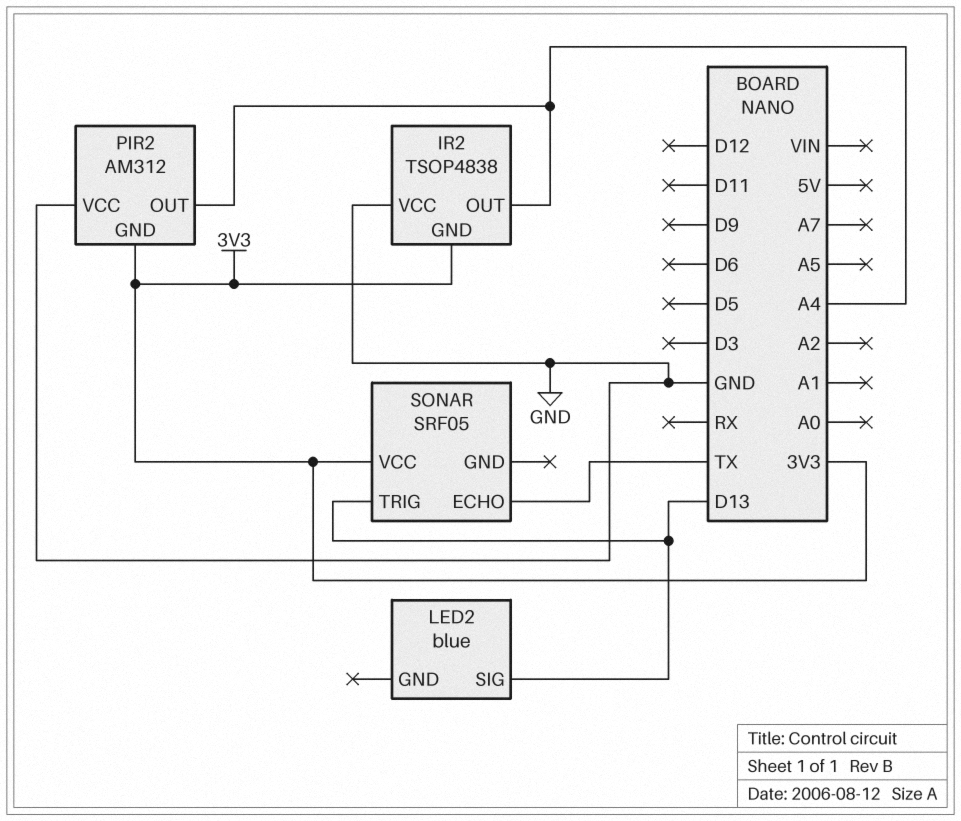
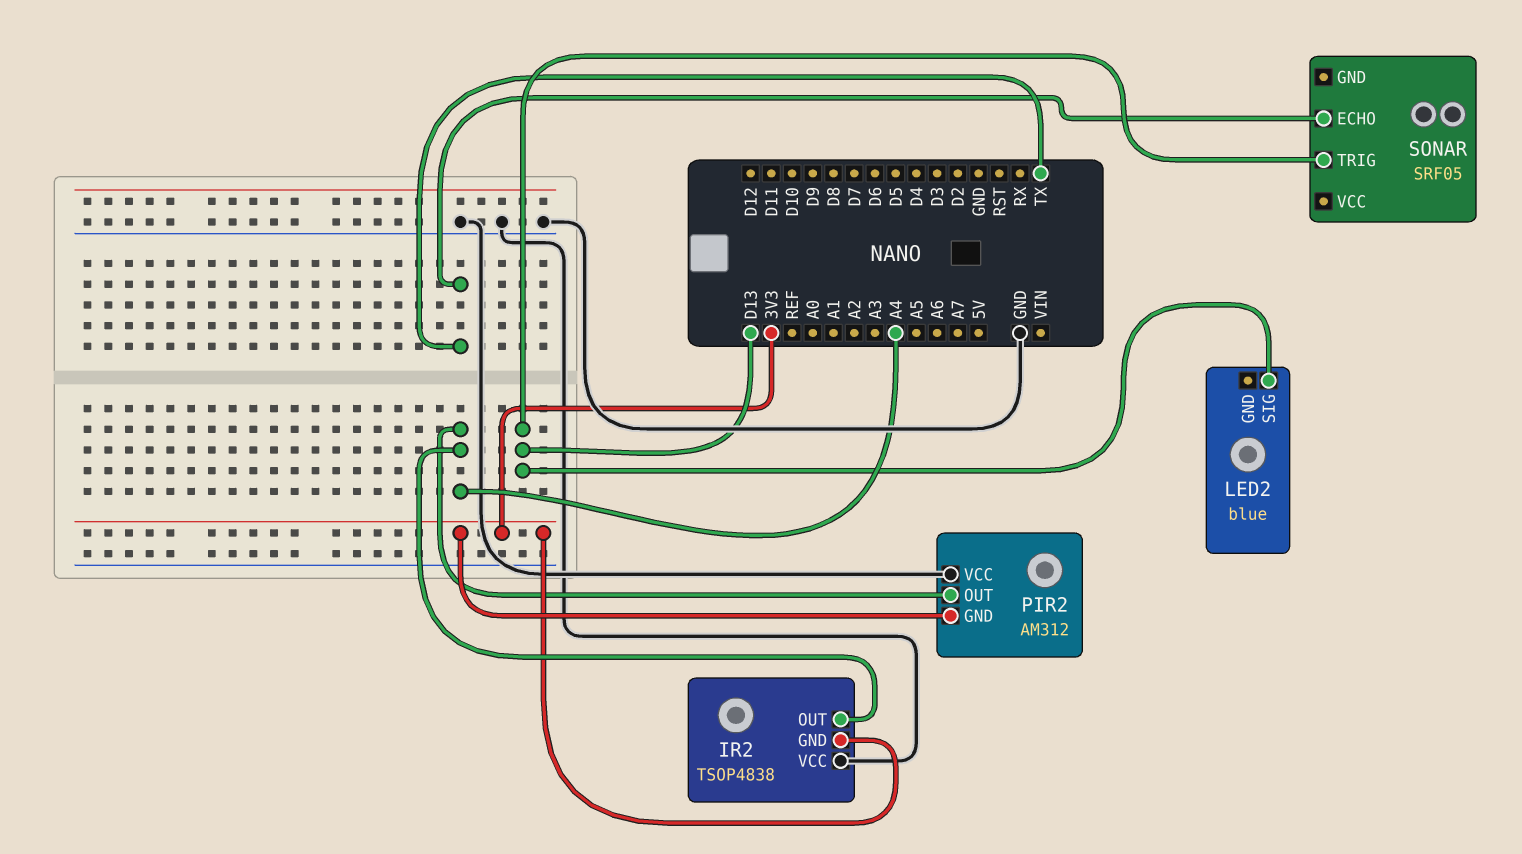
SONAR pin VCC: 3V3 -> none

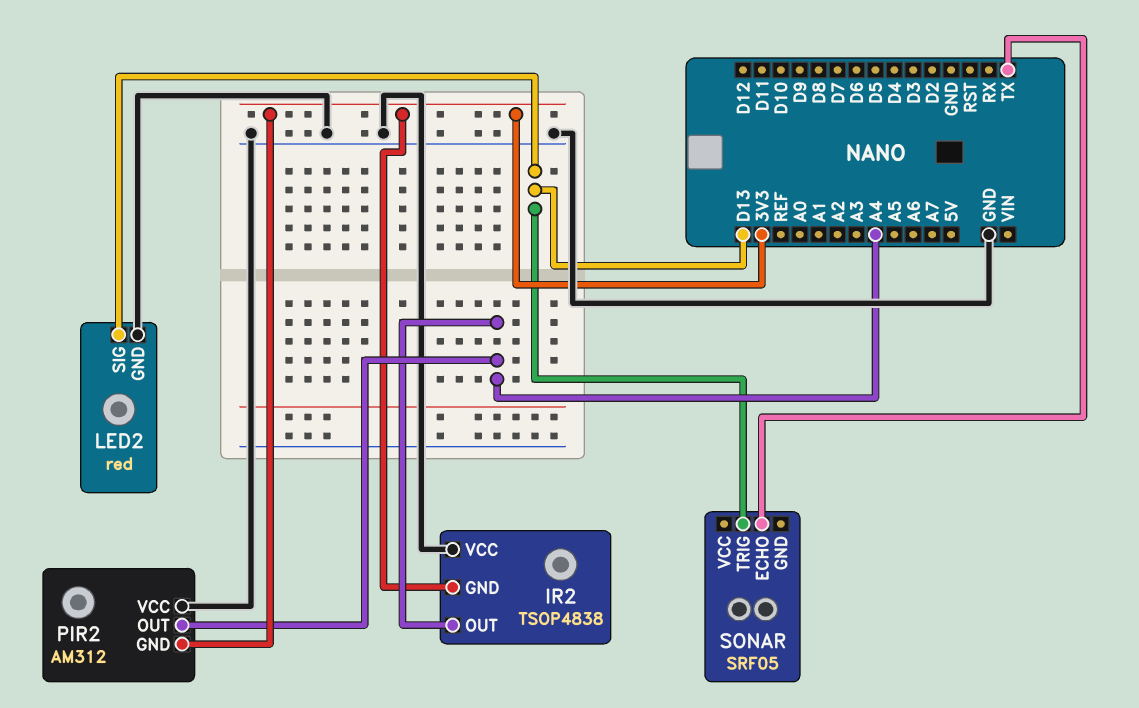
LED2: blue -> red
LED2 pin GND: none -> GND

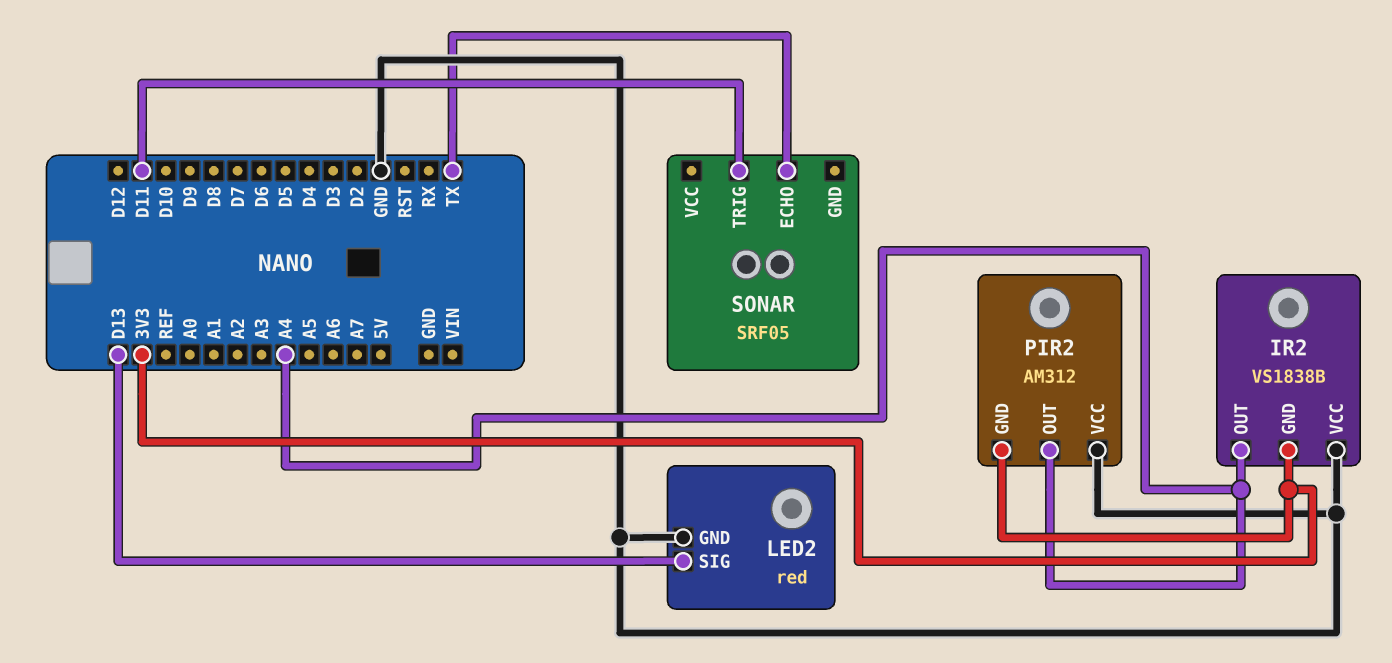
IR2: TSOP4838 -> VS1838B
SONAR pin TRIG: D13 -> D11

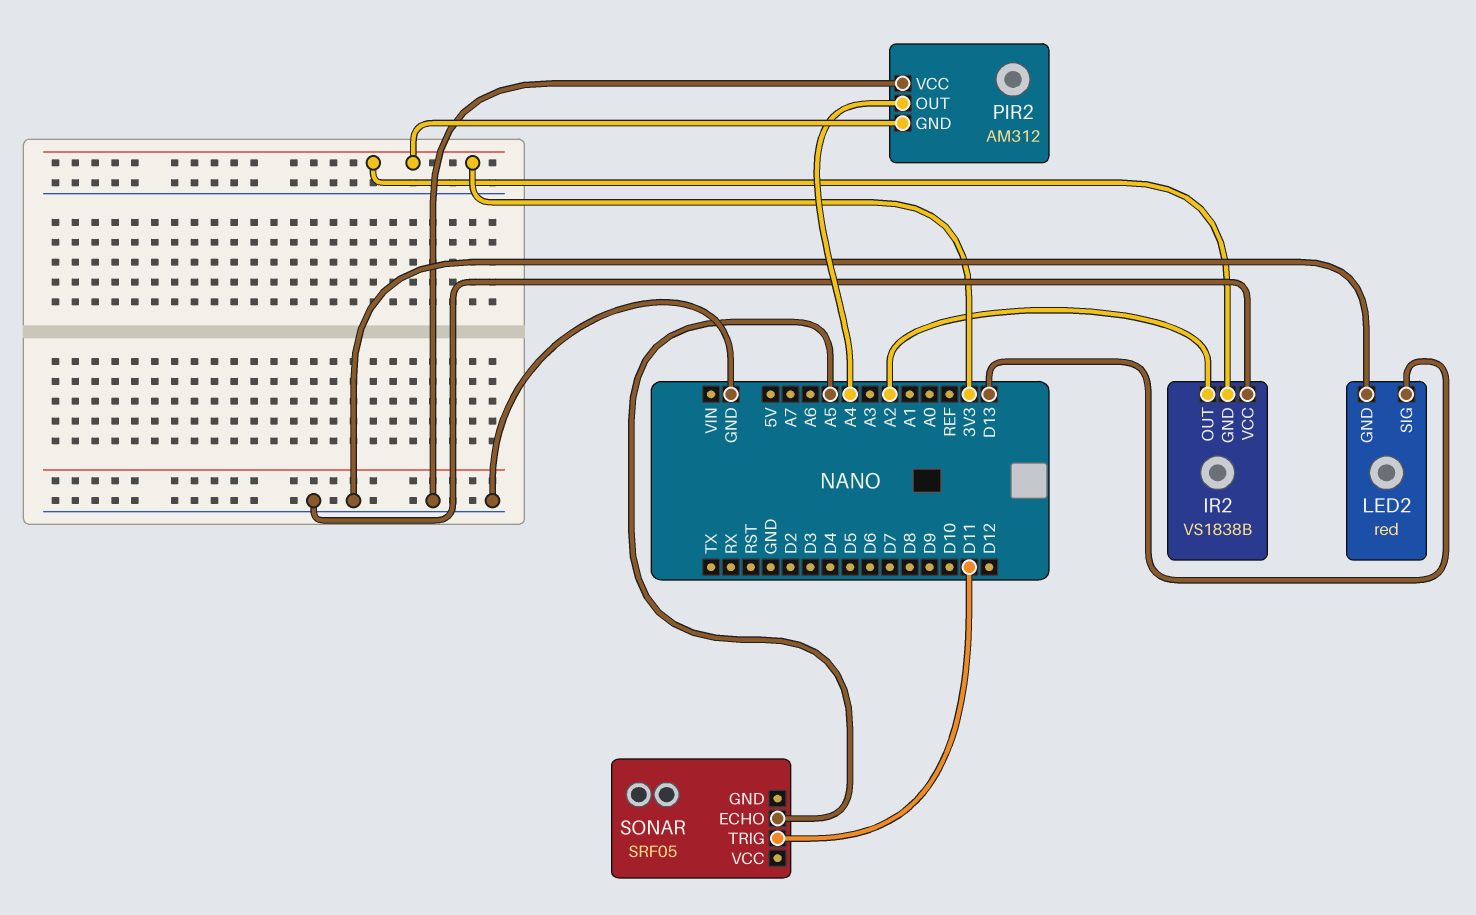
IR2 pin OUT: A4 -> A2
SONAR pin ECHO: TX -> A5

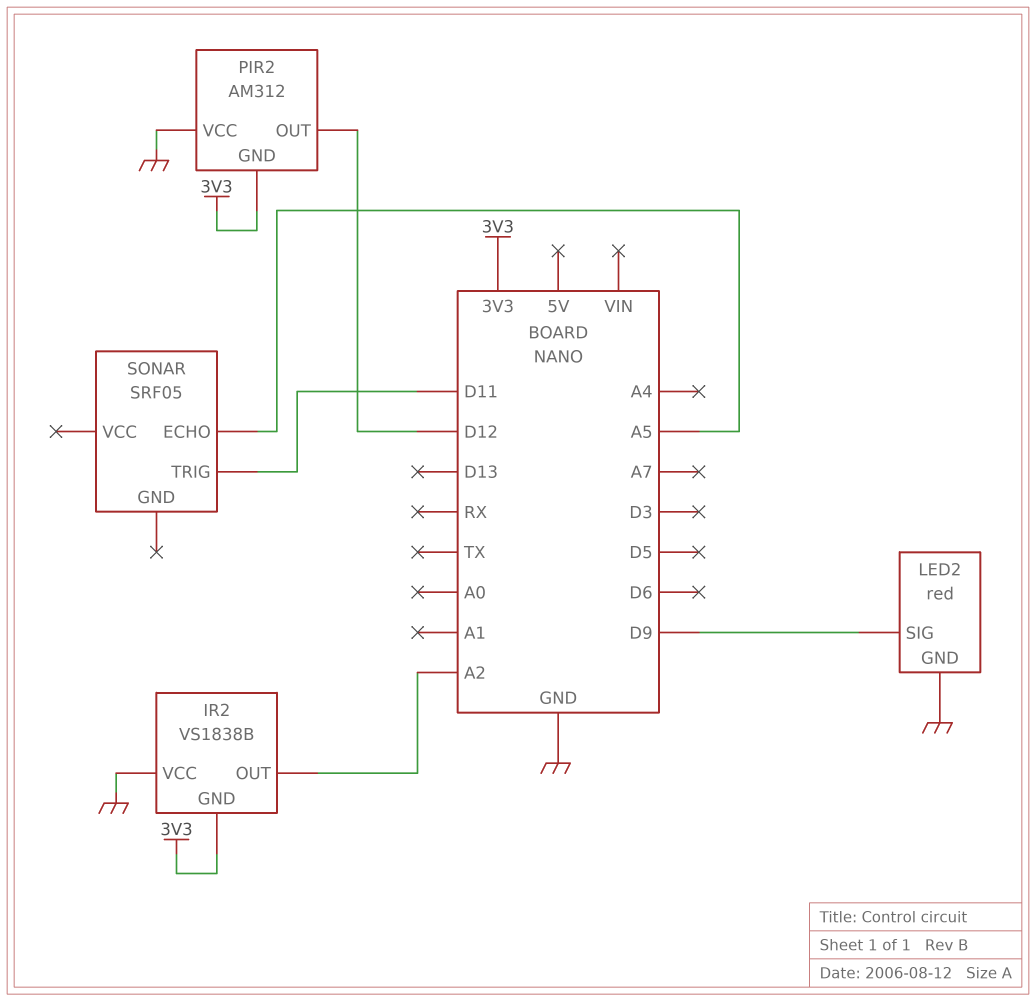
LED2 pin SIG: D13 -> D9
PIR2 pin OUT: A4 -> D12

